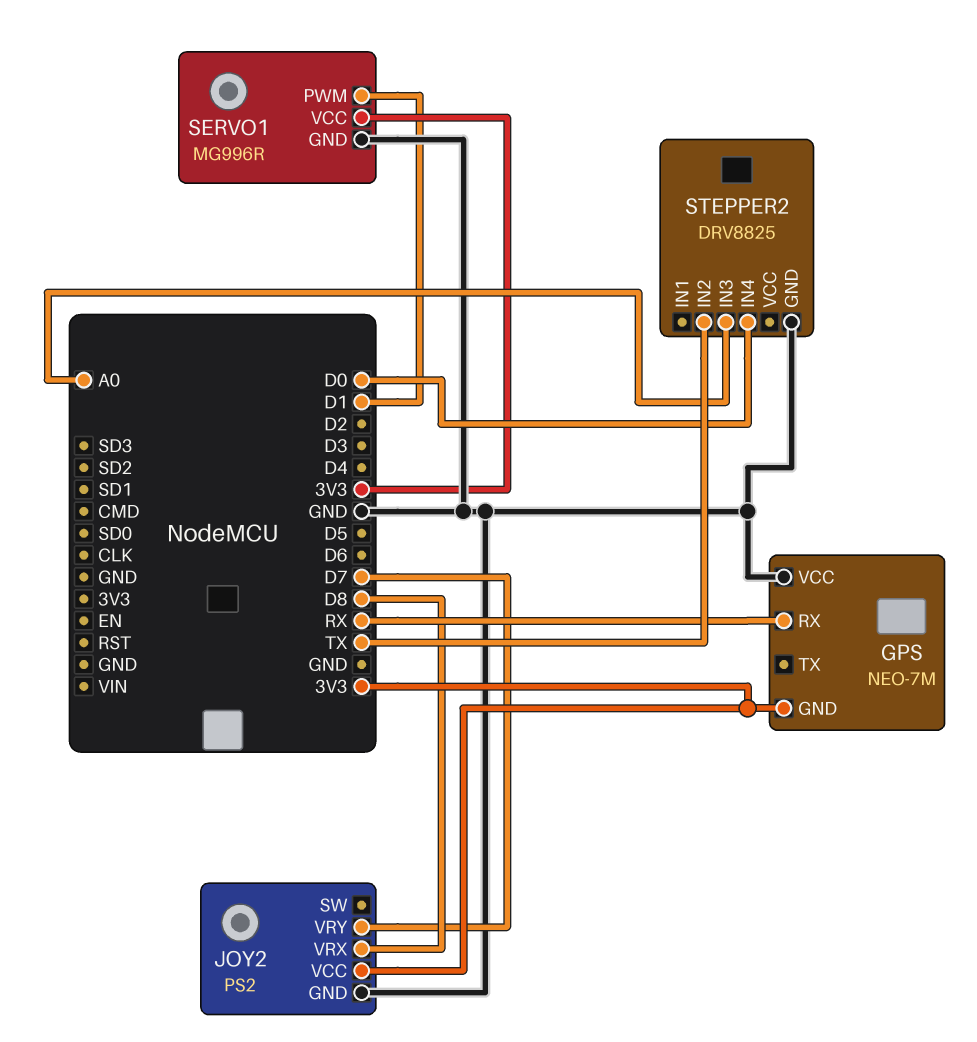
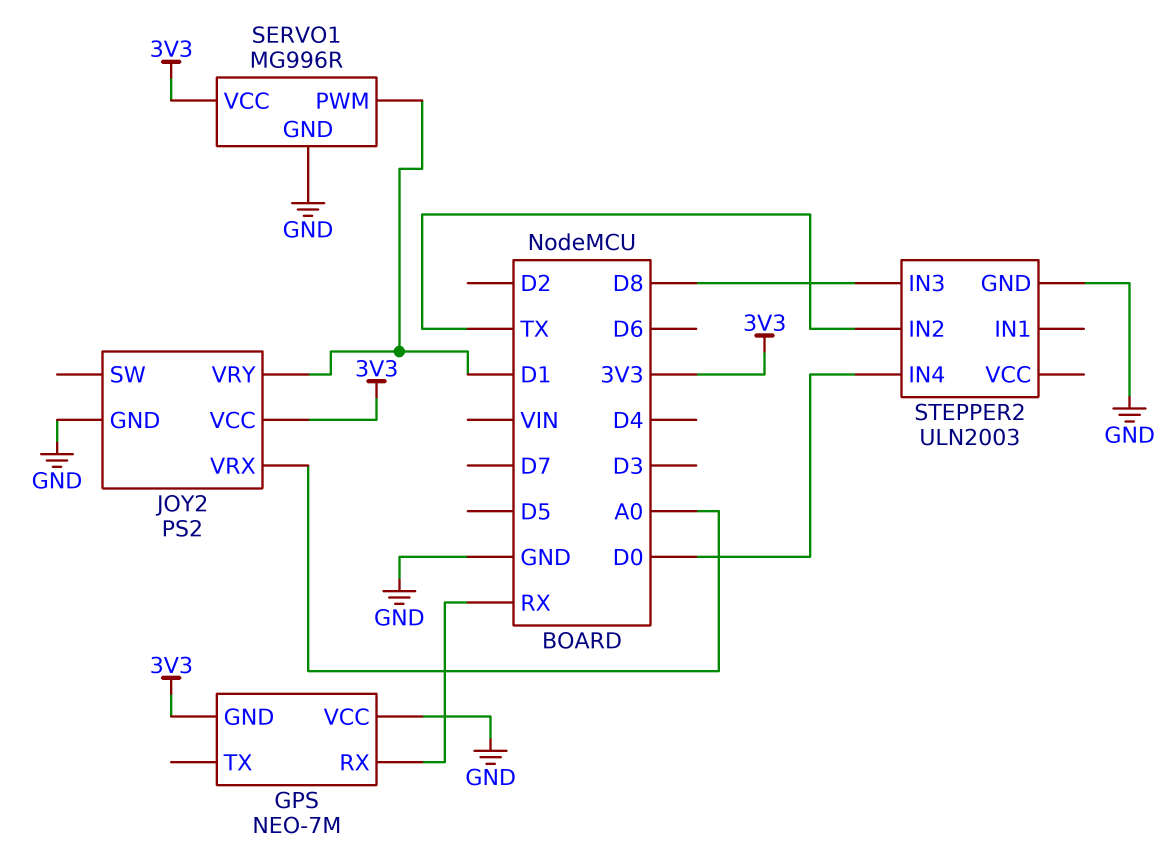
JOY2 pin VRX: D8 -> A0
JOY2 pin VRY: D7 -> D1
STEPPER2: DRV8825 -> ULN2003
STEPPER2 pin IN3: A0 -> D8

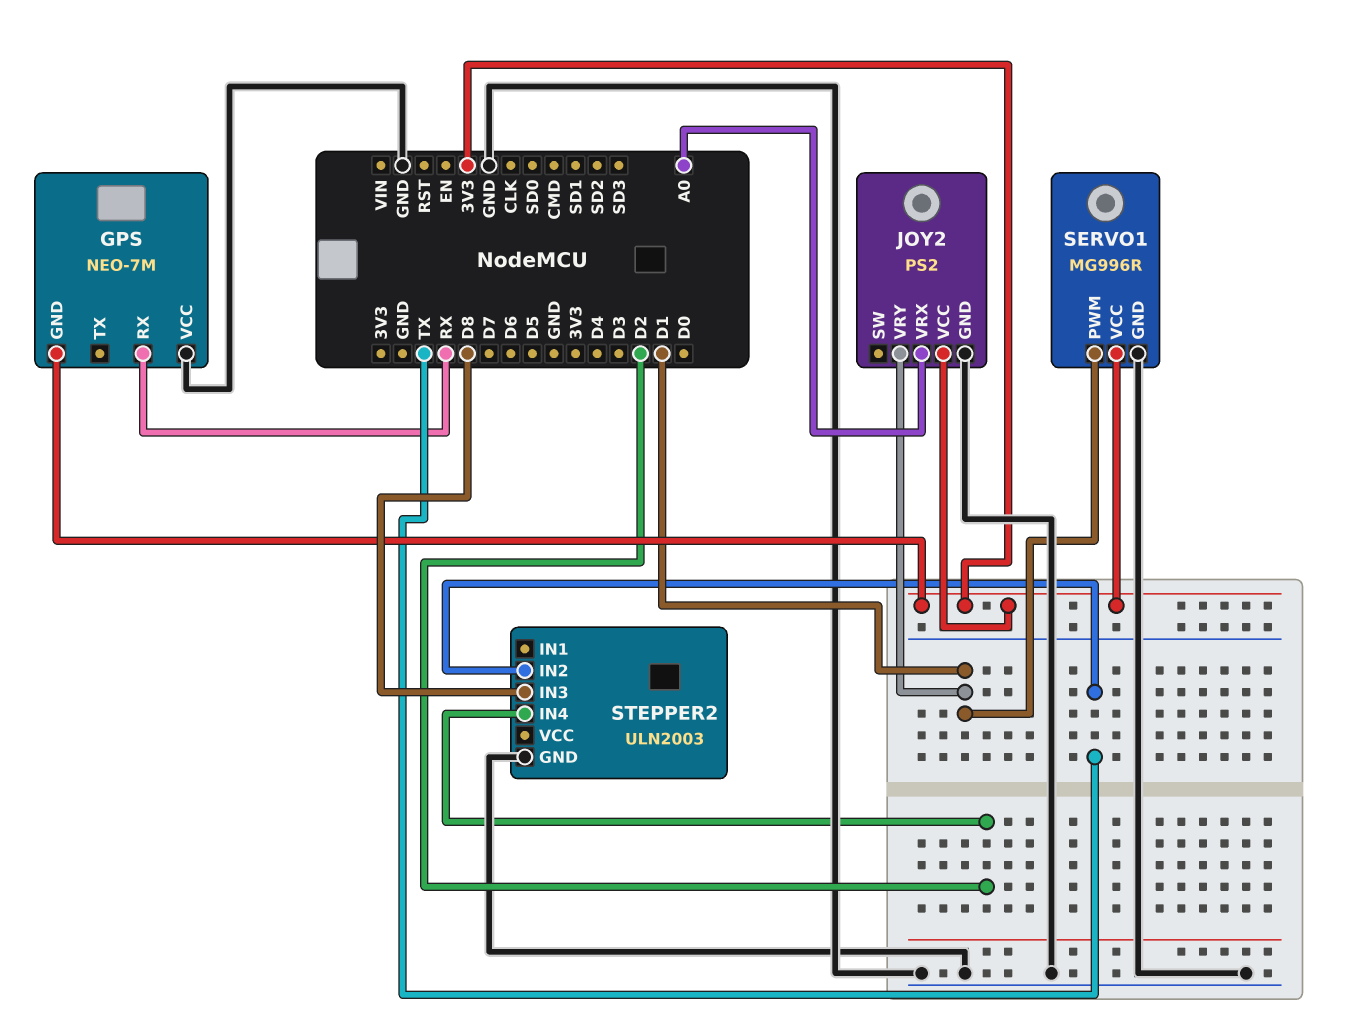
STEPPER2 pin IN4: D0 -> D2

